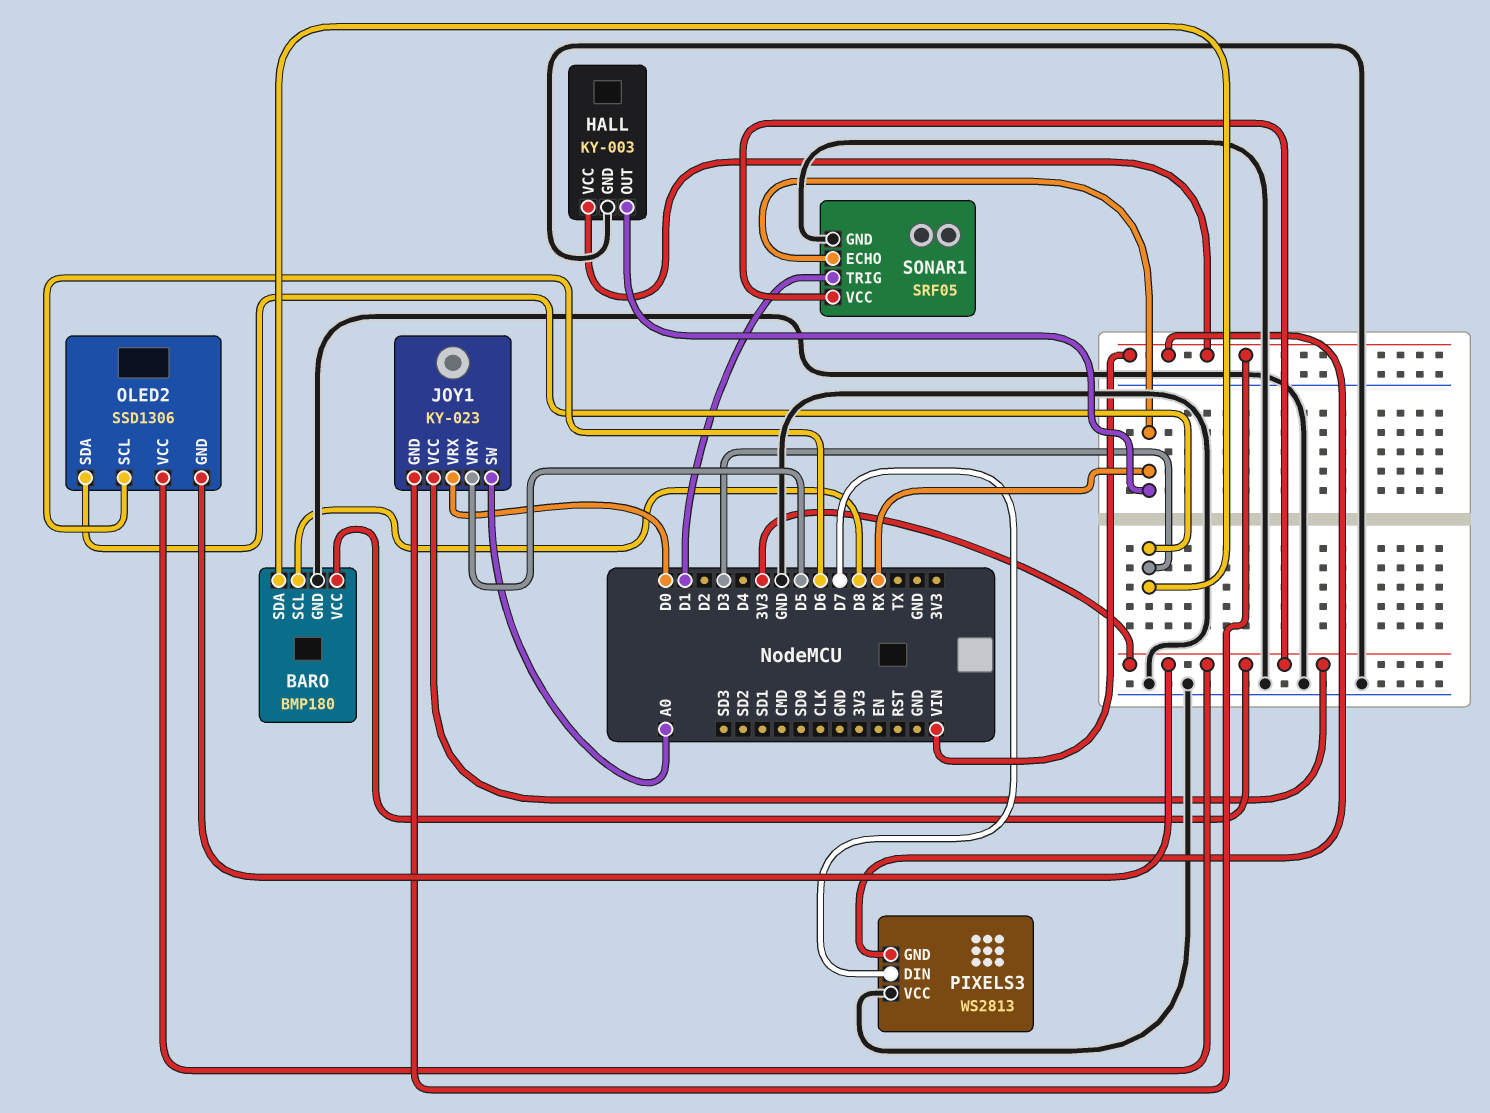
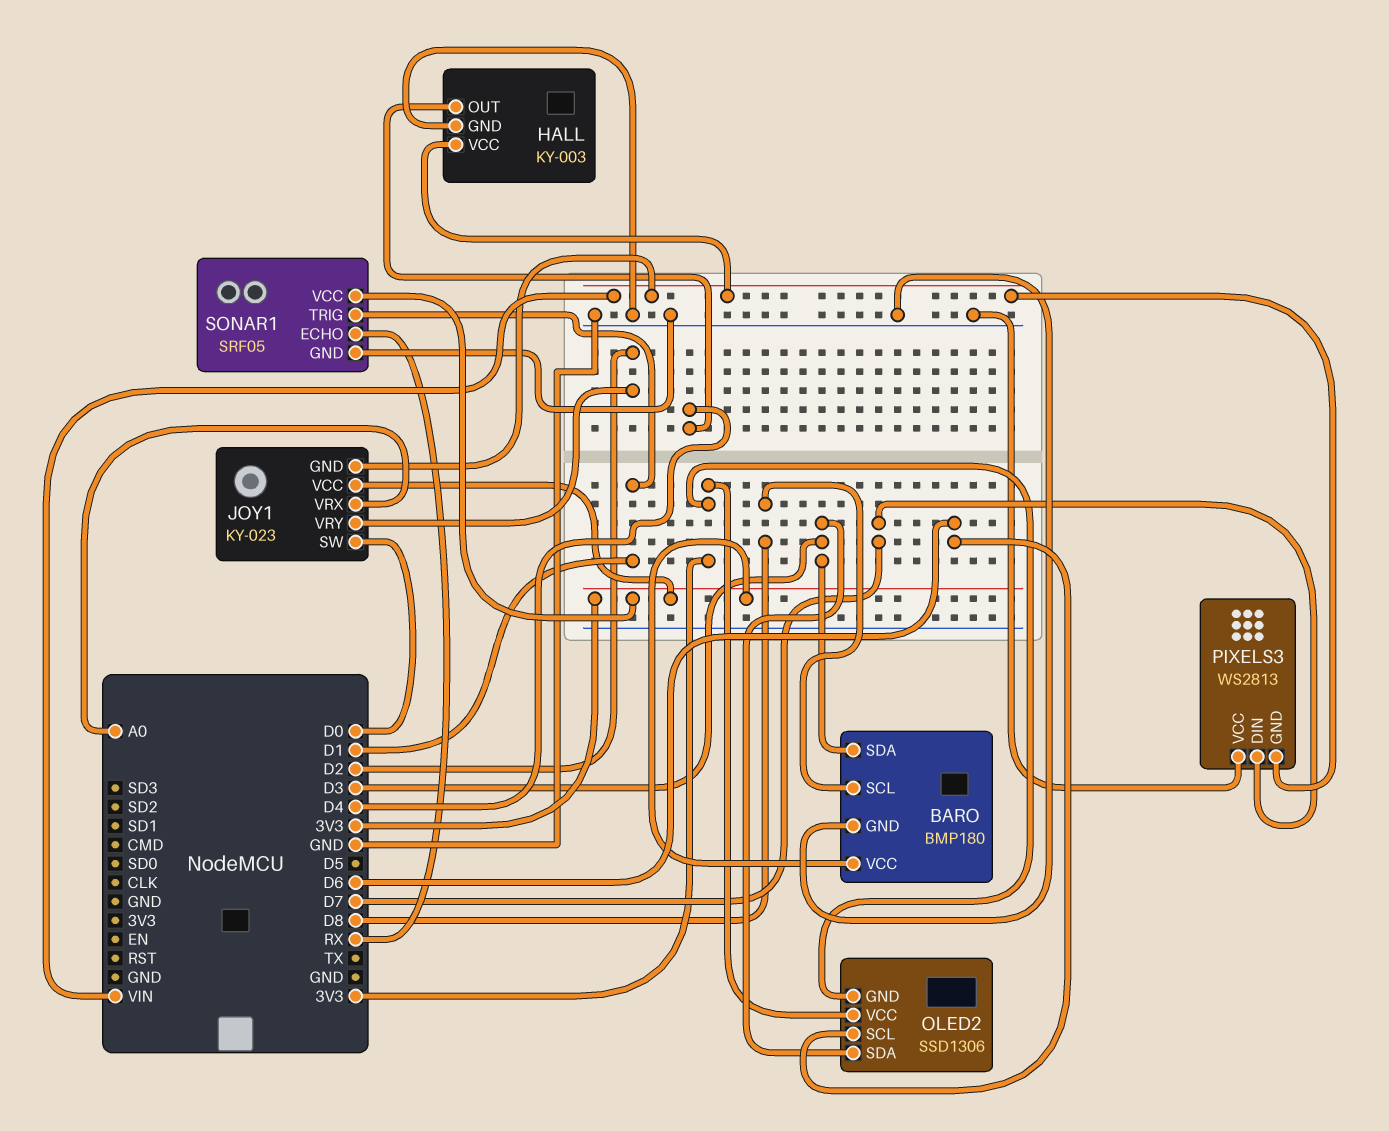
HALL pin OUT: RX -> D4
JOY1 pin SW: A0 -> D0
JOY1 pin VRX: D0 -> A0
JOY1 pin VRY: D5 -> D2

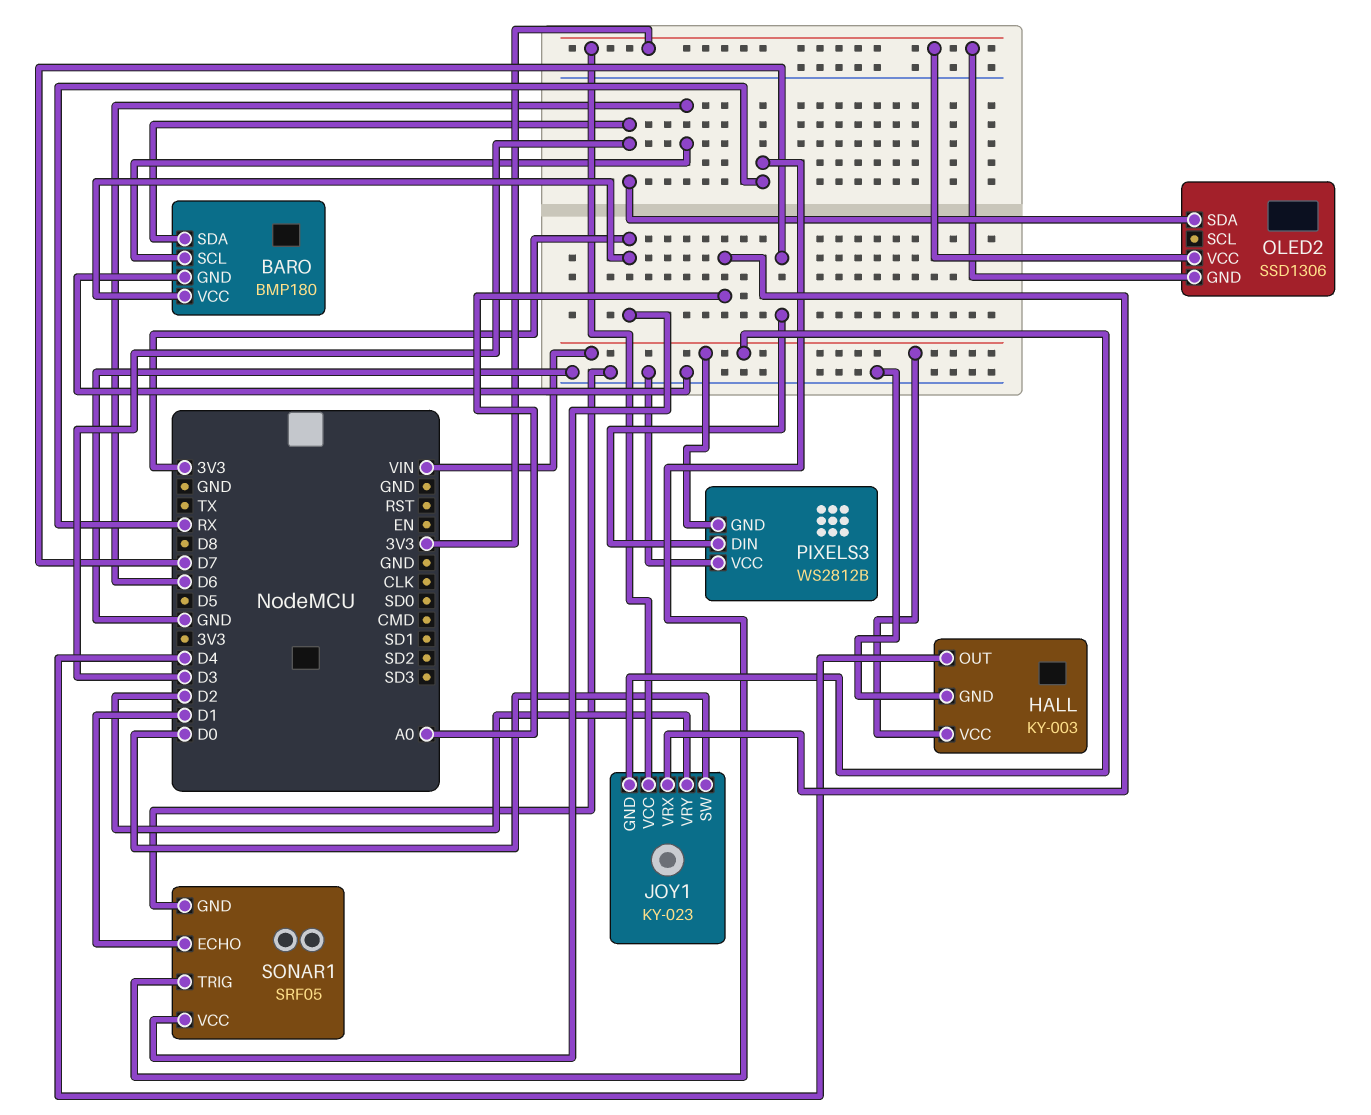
BARO pin SCL: D8 -> D6
OLED2 pin SCL: D6 -> none
PIXELS3: WS2813 -> WS2812B
SONAR1 pin ECHO: RX -> D1
SONAR1 pin TRIG: D1 -> RX

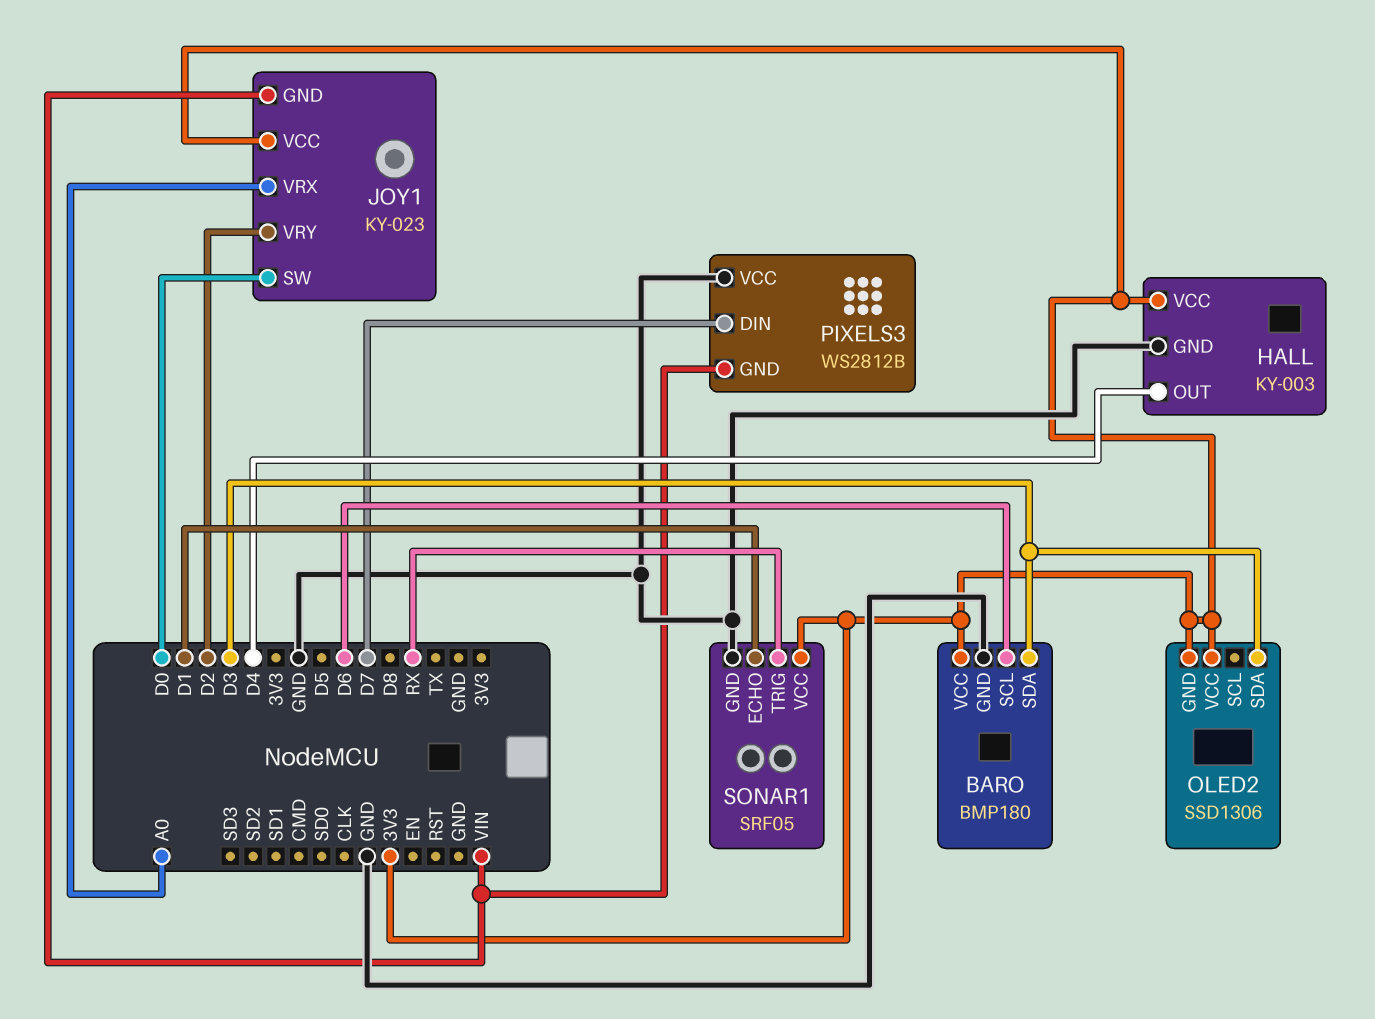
HALL pin VCC: VIN -> 3V3

